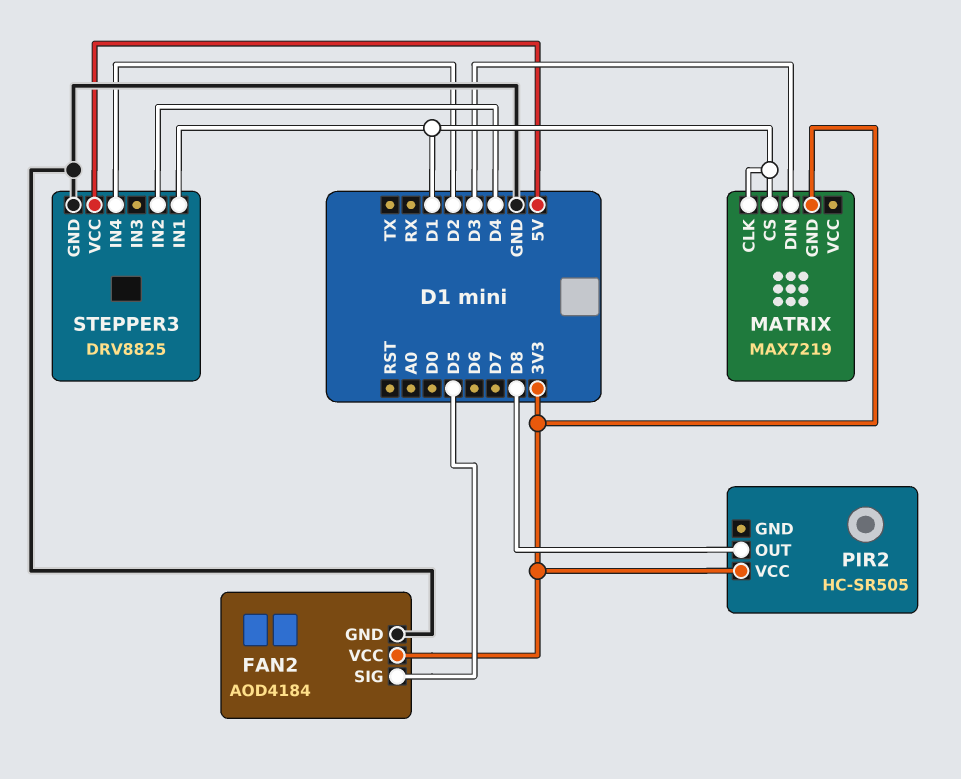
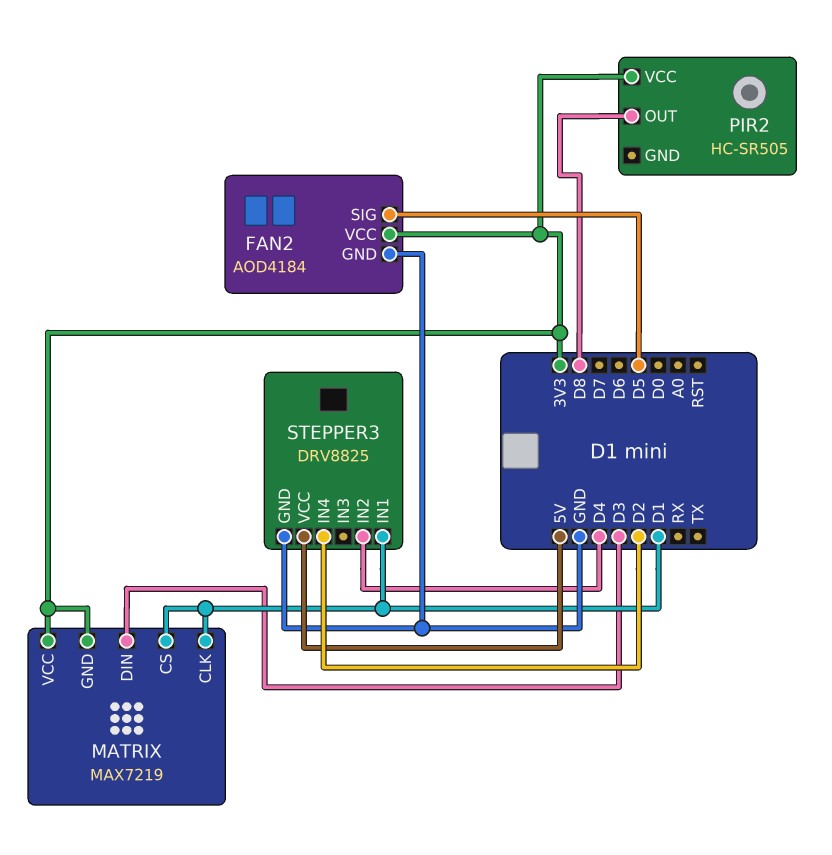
MATRIX pin VCC: none -> 3V3

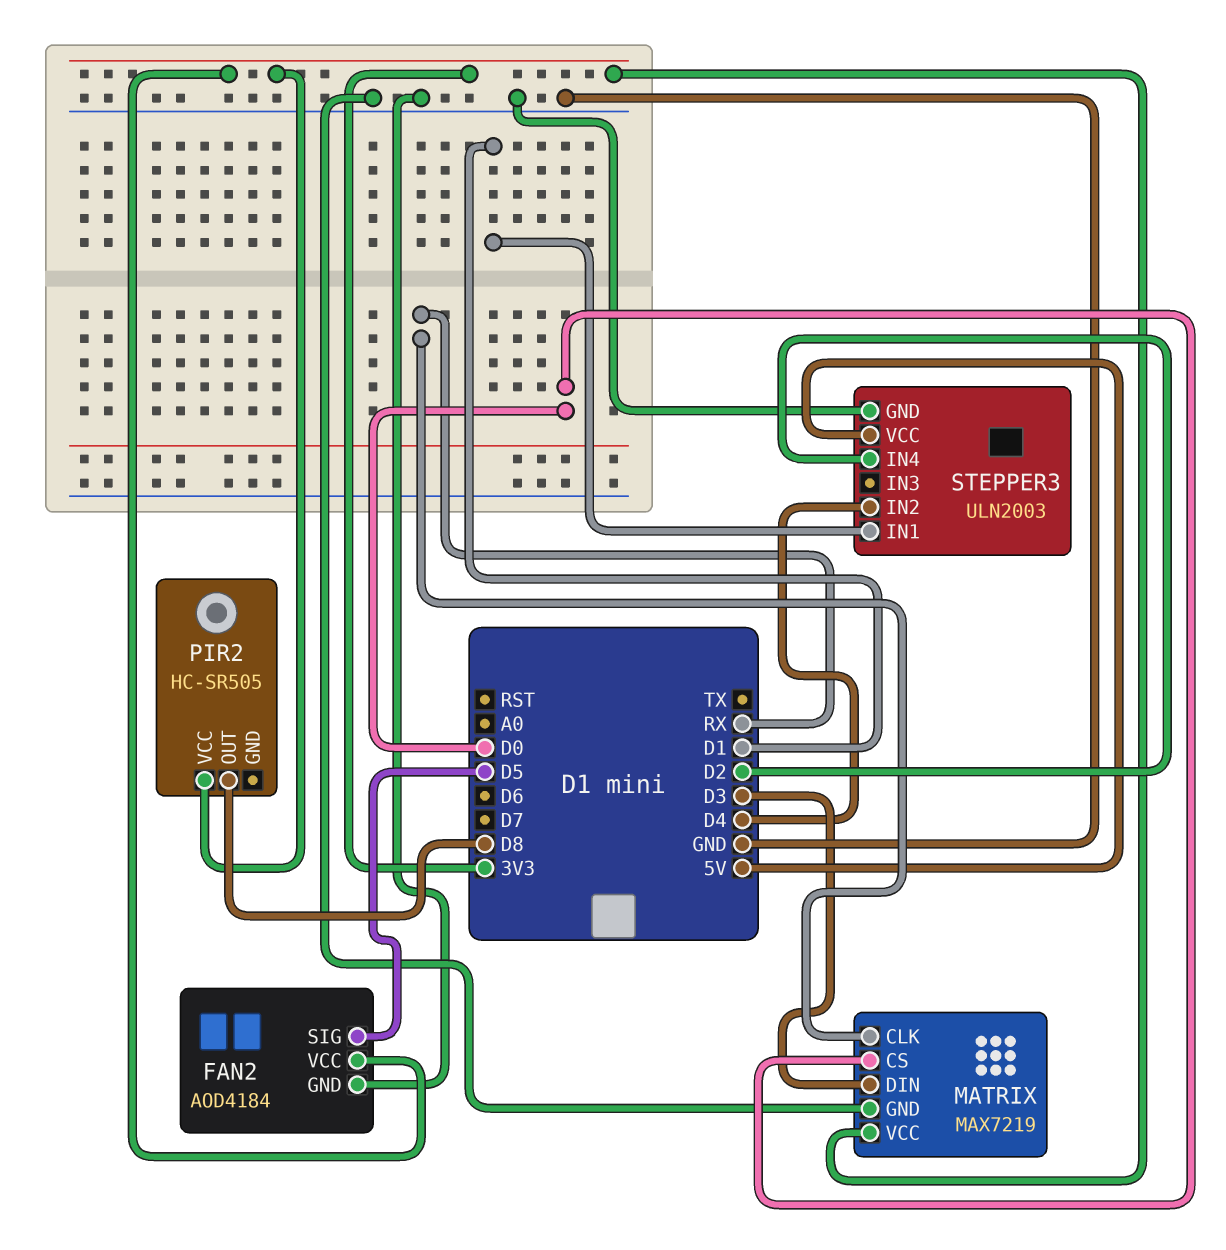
MATRIX pin CLK: D1 -> RX
MATRIX pin CS: D1 -> D0
MATRIX pin GND: 3V3 -> GND
STEPPER3: DRV8825 -> ULN2003

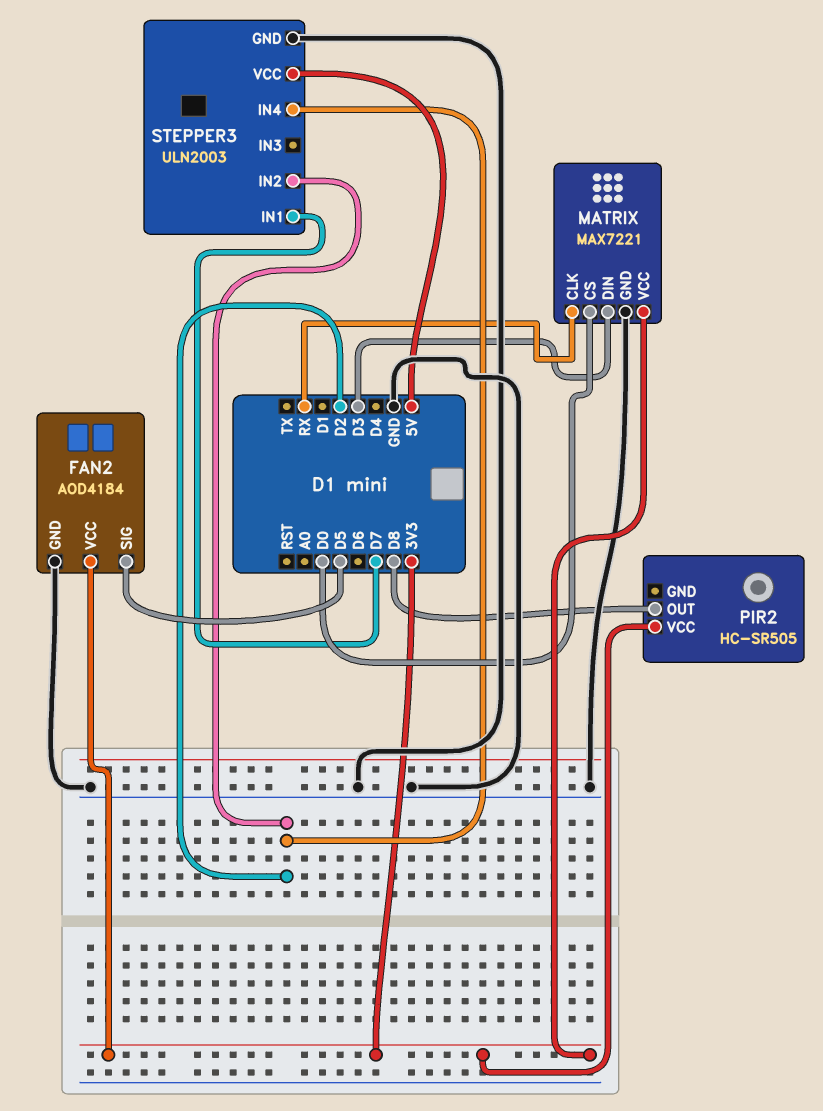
MATRIX: MAX7219 -> MAX7221
STEPPER3 pin IN1: D1 -> D7
STEPPER3 pin IN2: D4 -> D2

